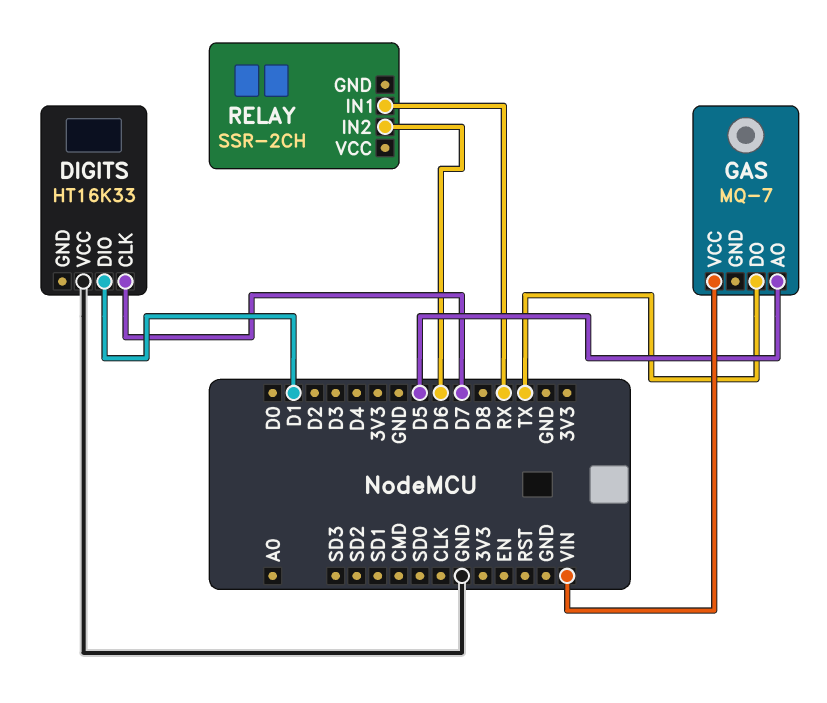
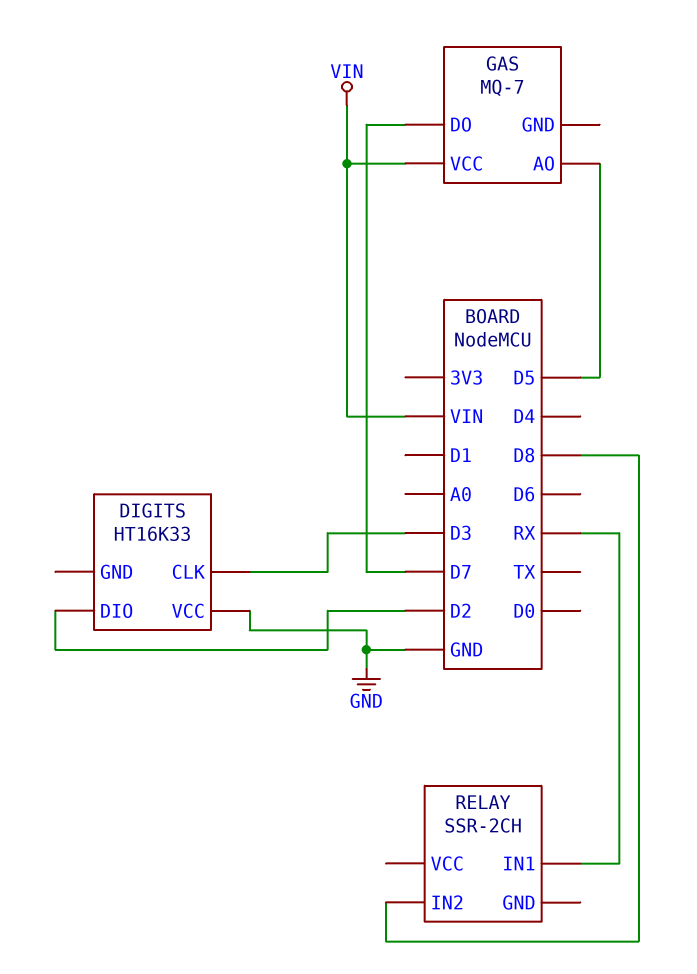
DIGITS pin CLK: D7 -> D3
DIGITS pin DIO: D1 -> D2
GAS pin DO: TX -> D7
RELAY pin IN2: D6 -> D8

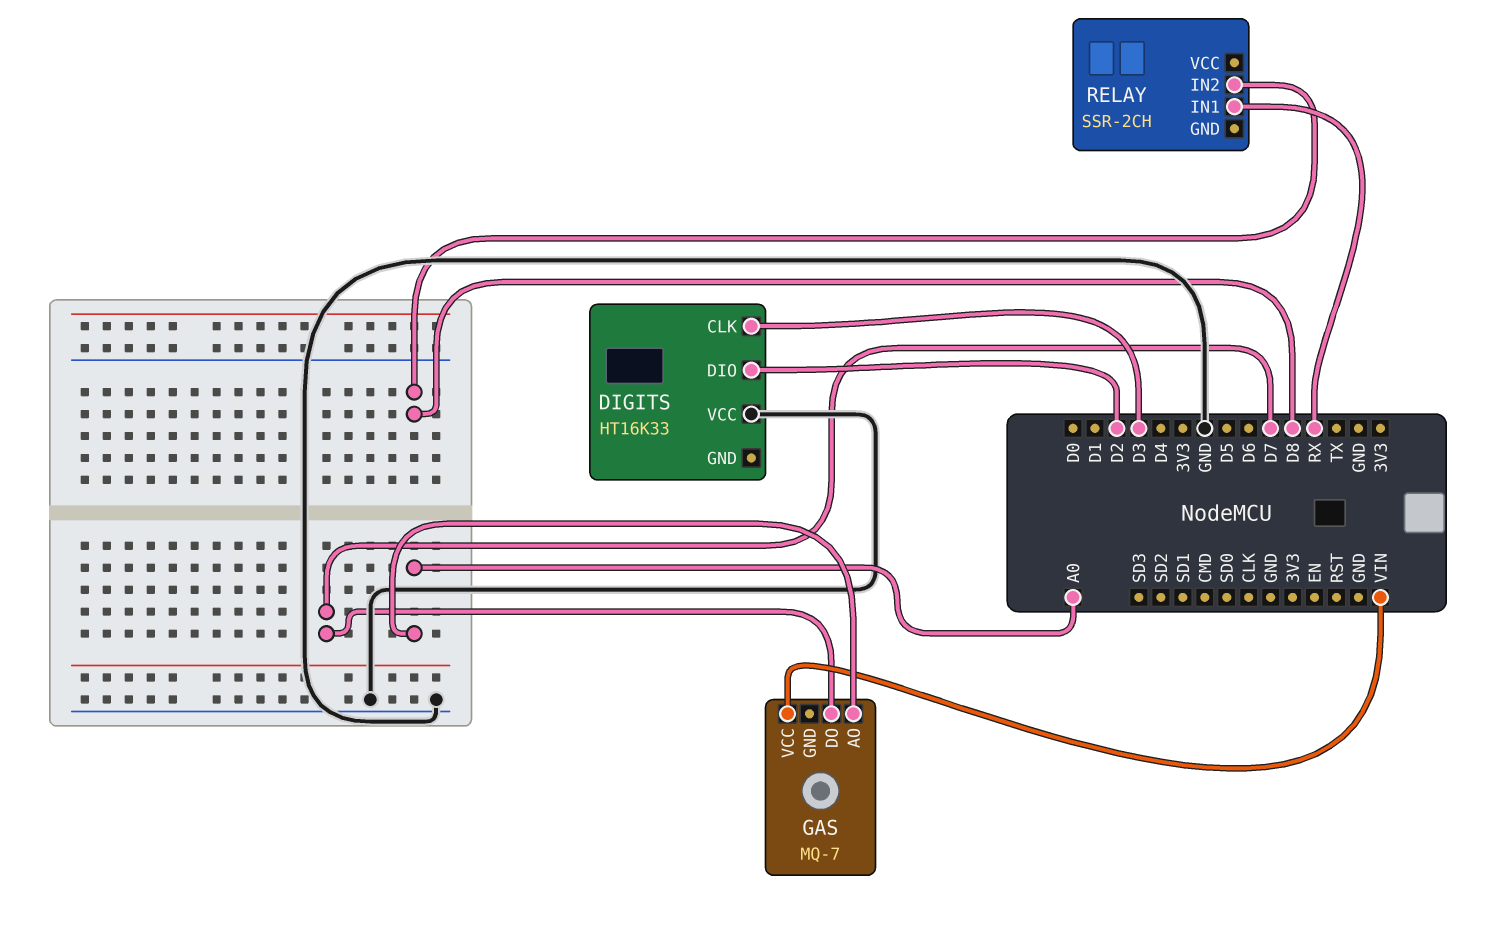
GAS pin AO: D5 -> A0

